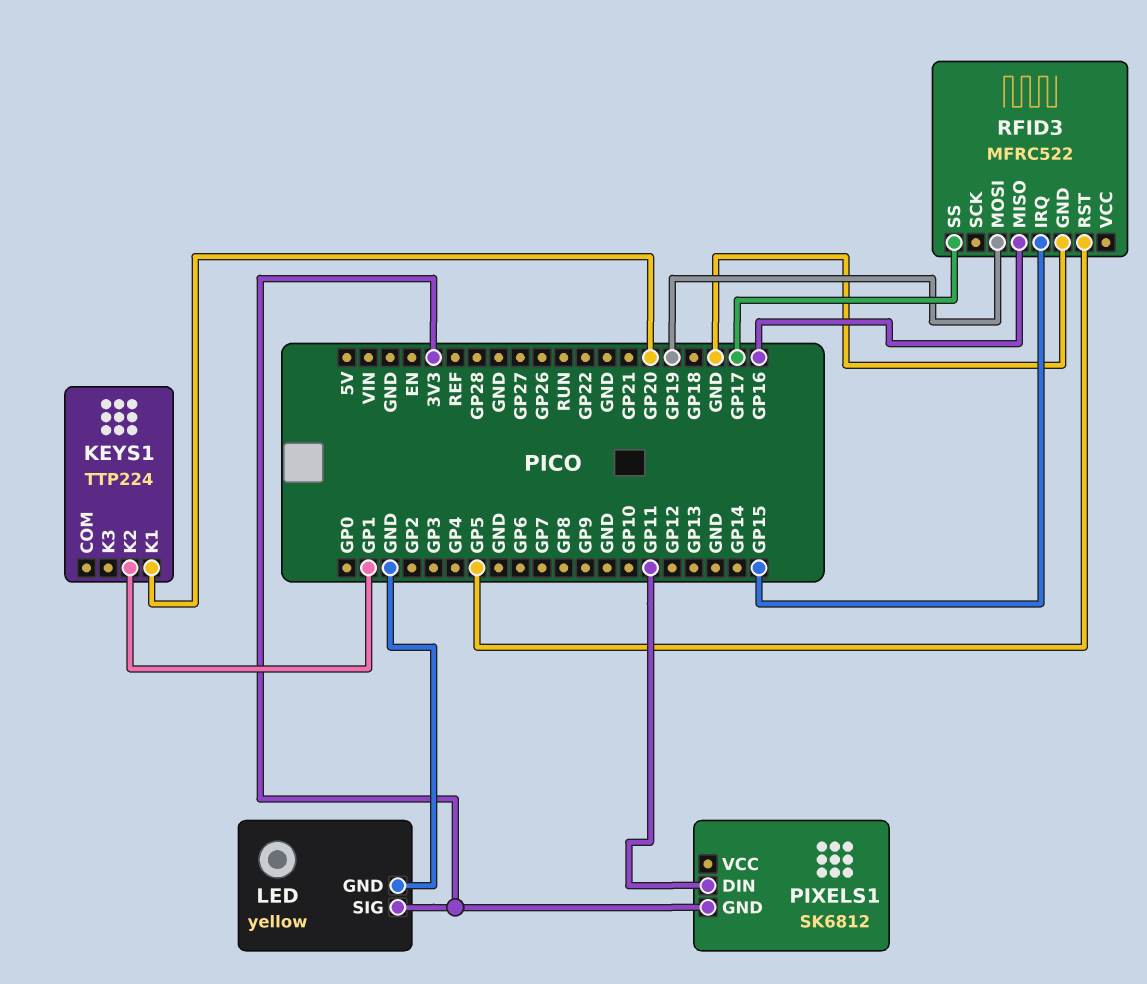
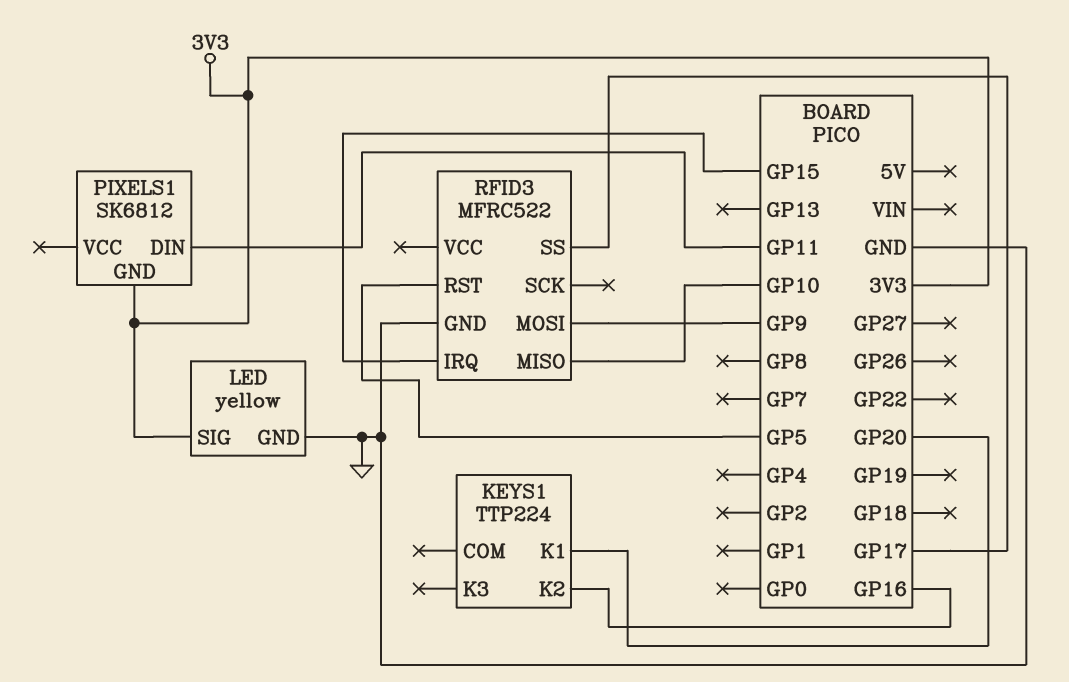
KEYS1 pin K2: GP1 -> GP16
RFID3 pin MISO: GP16 -> GP10
RFID3 pin MOSI: GP19 -> GP9

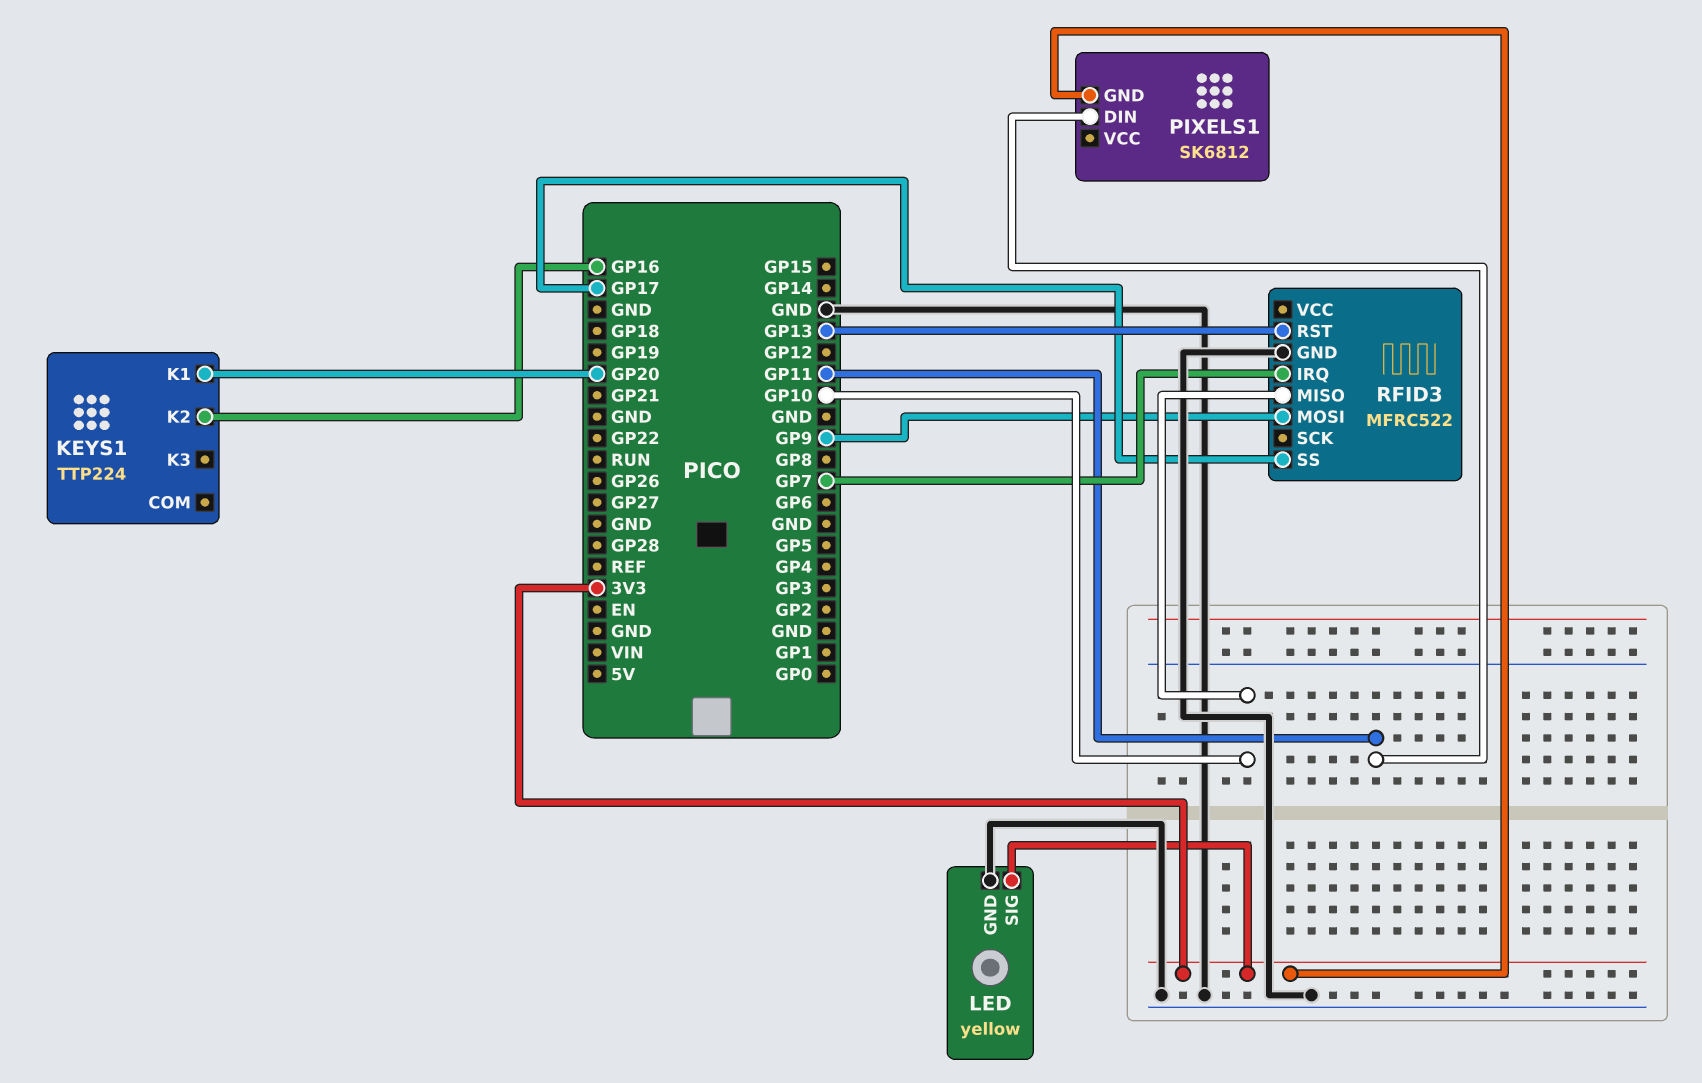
RFID3 pin IRQ: GP15 -> GP7
RFID3 pin RST: GP5 -> GP13

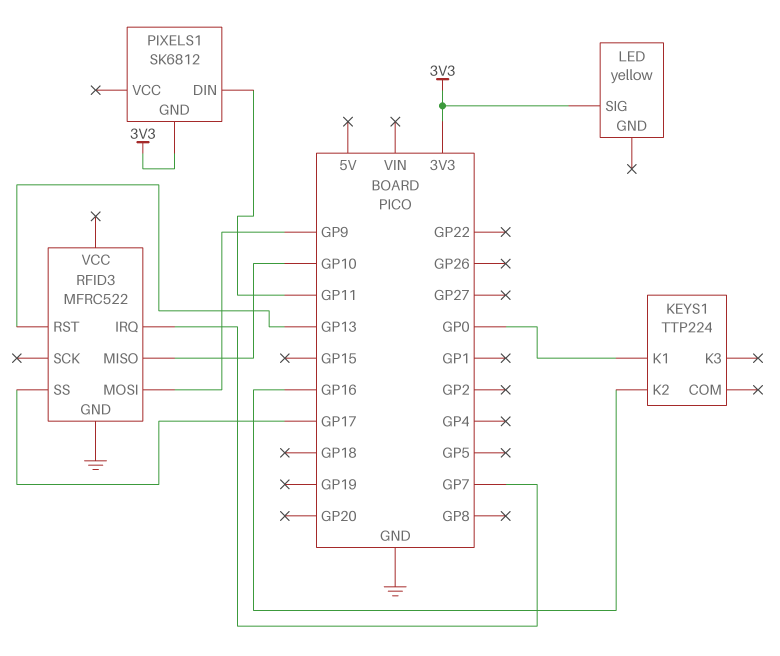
KEYS1 pin K1: GP20 -> GP0
LED pin GND: GND -> none

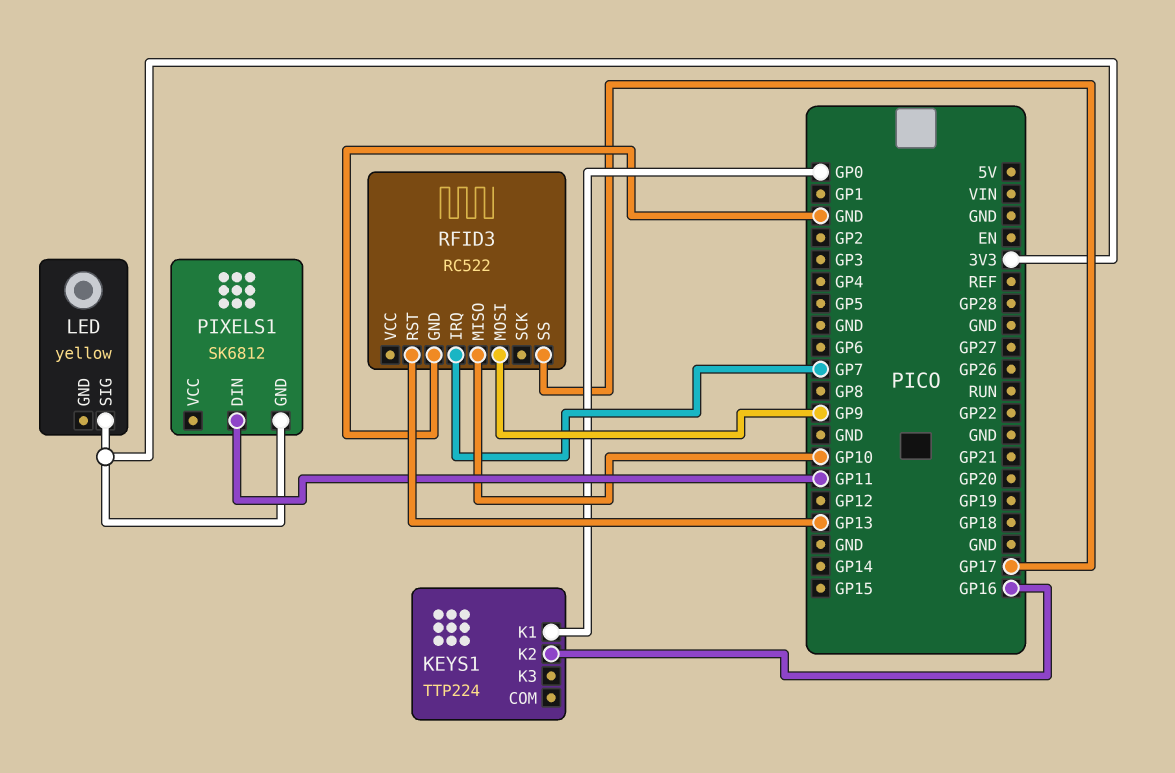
RFID3: MFRC522 -> RC522

